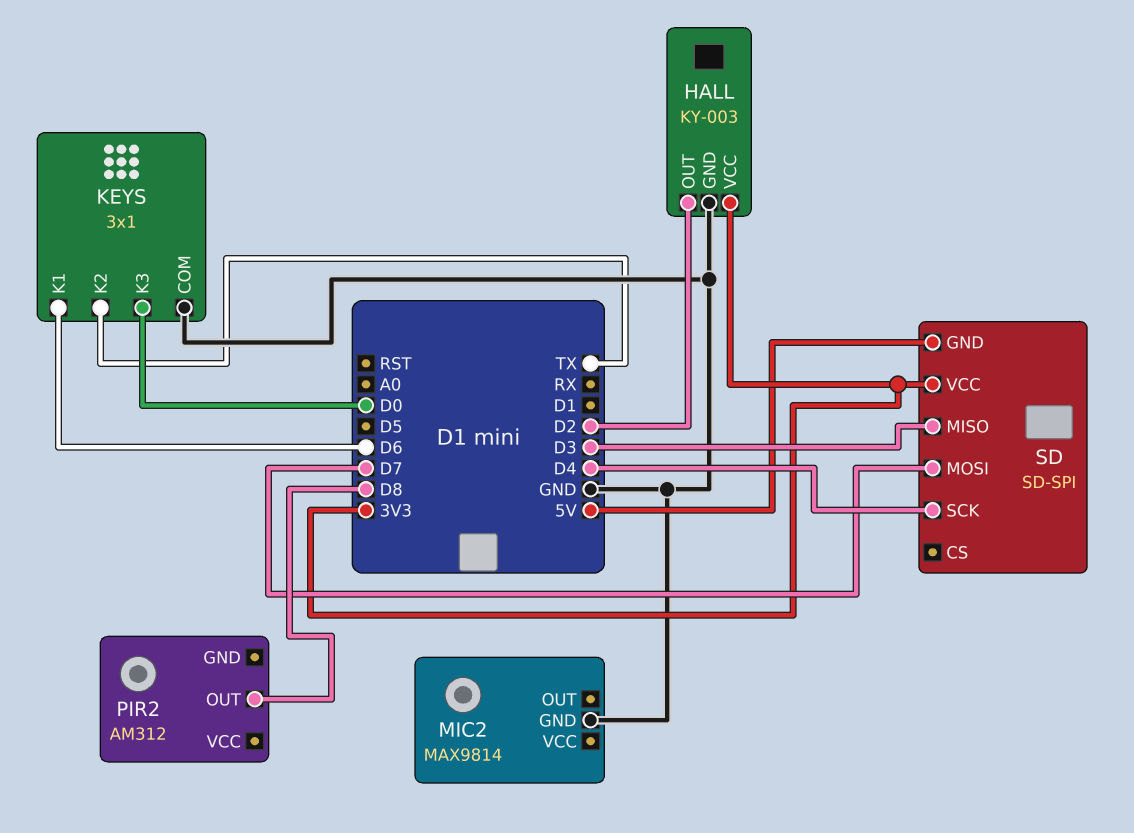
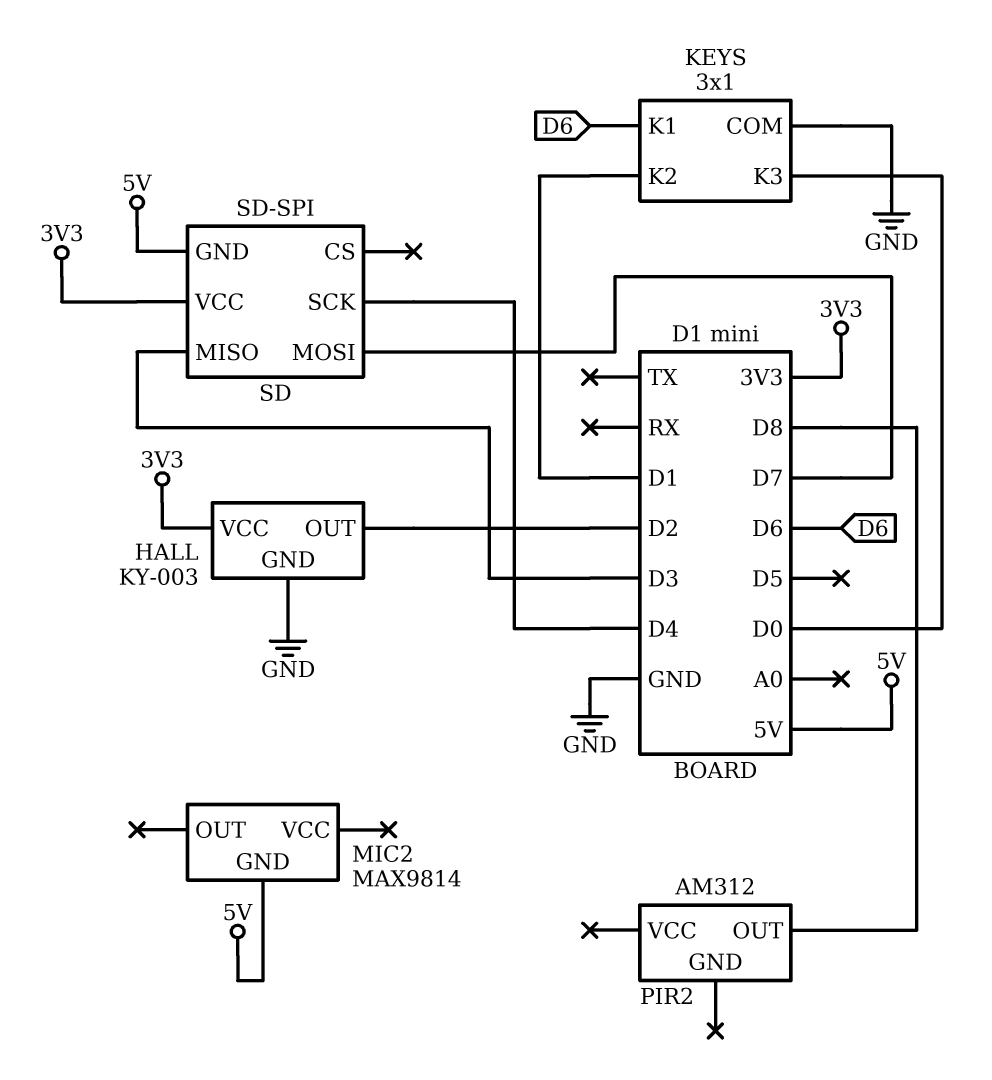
KEYS pin K2: TX -> D1
MIC2 pin GND: GND -> 5V

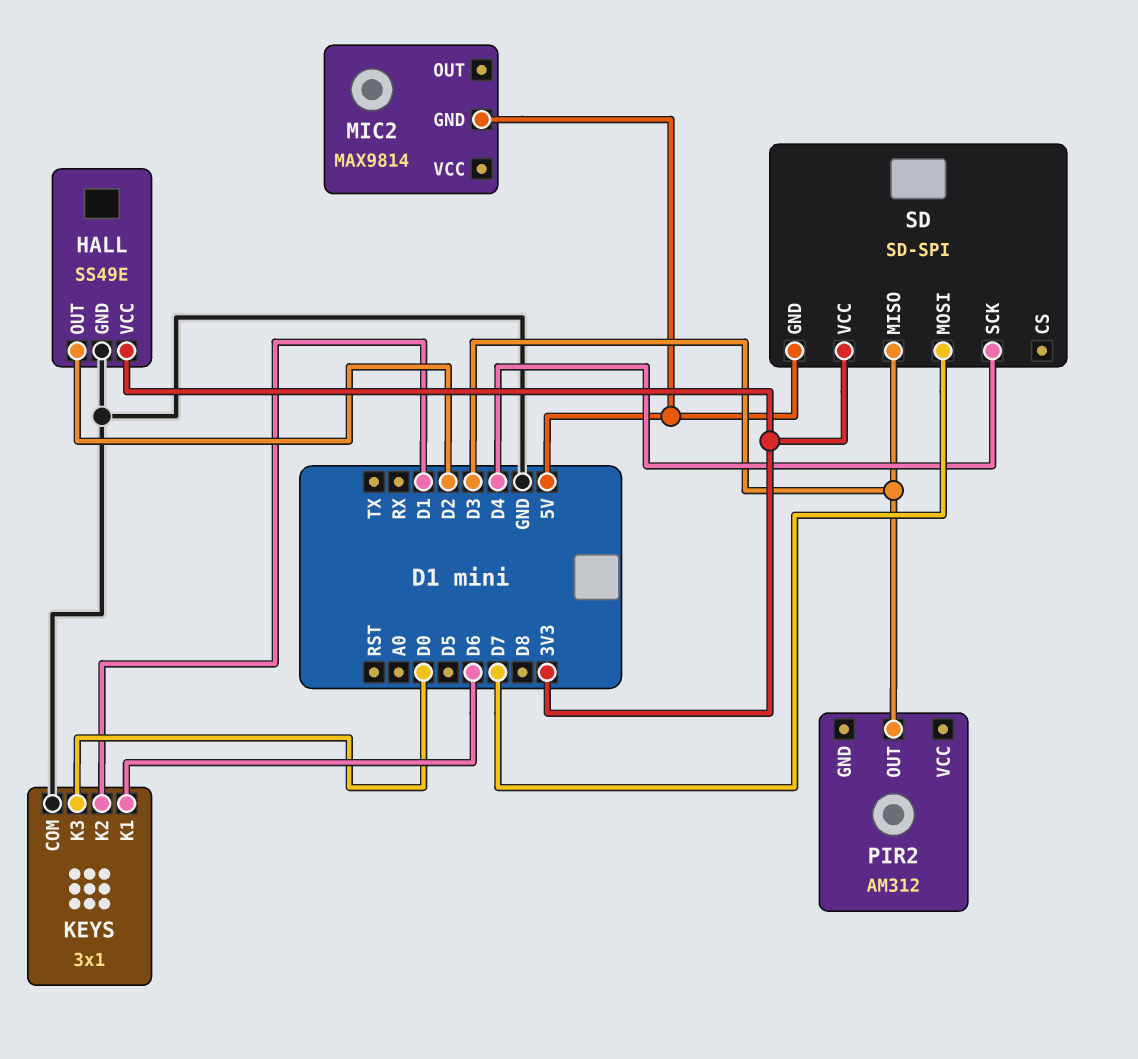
HALL: KY-003 -> SS49E
PIR2 pin OUT: D8 -> D3

